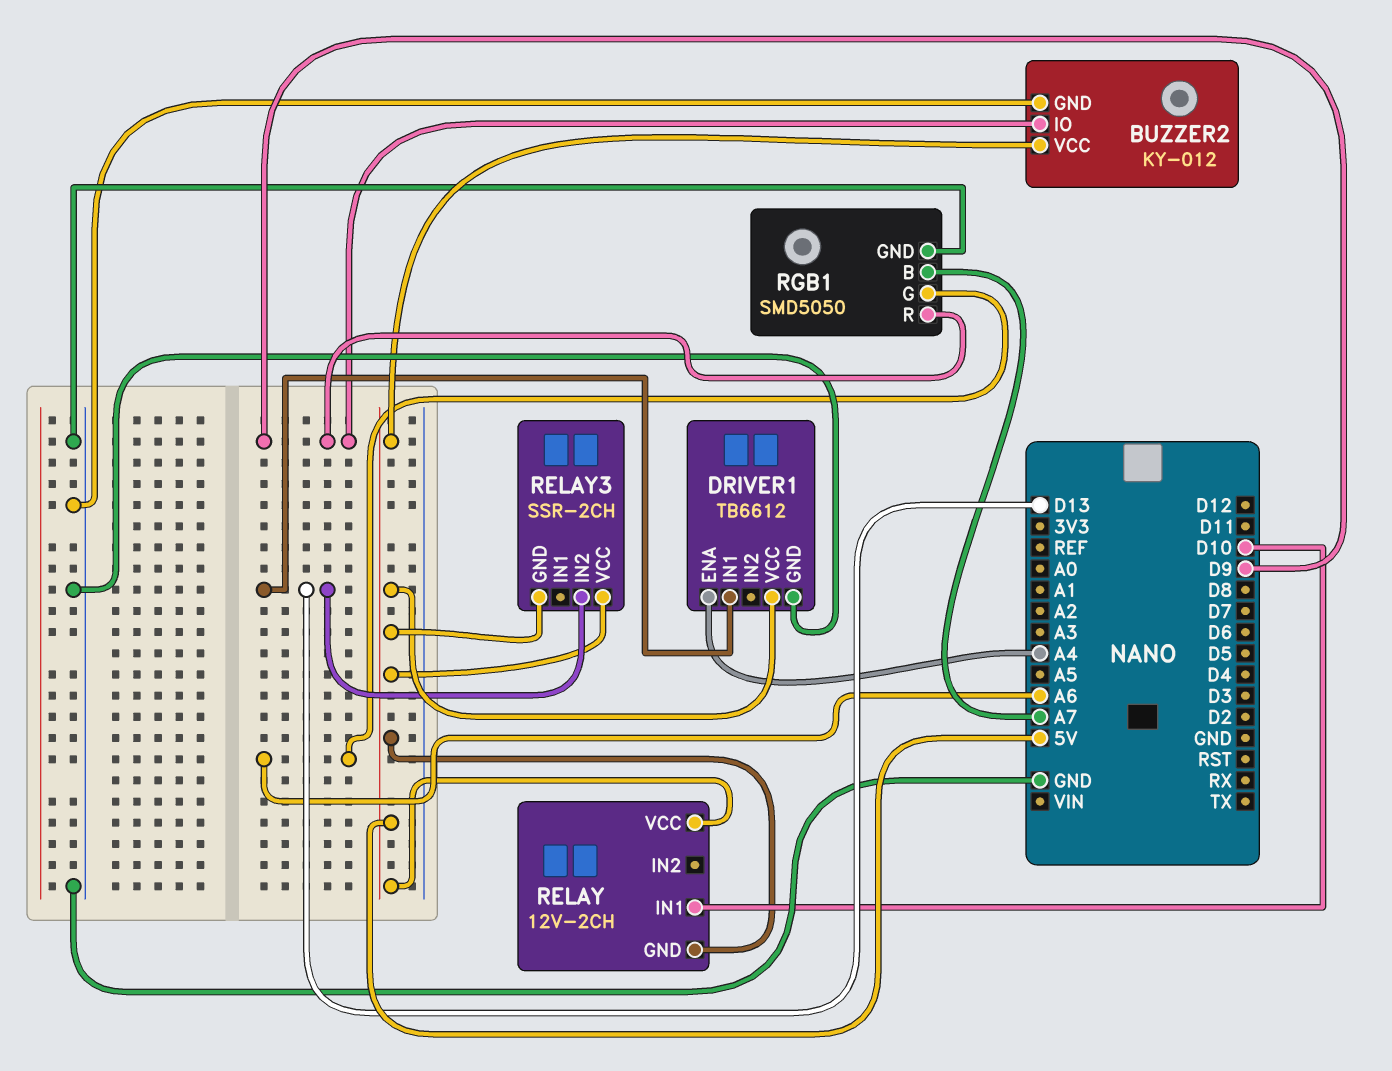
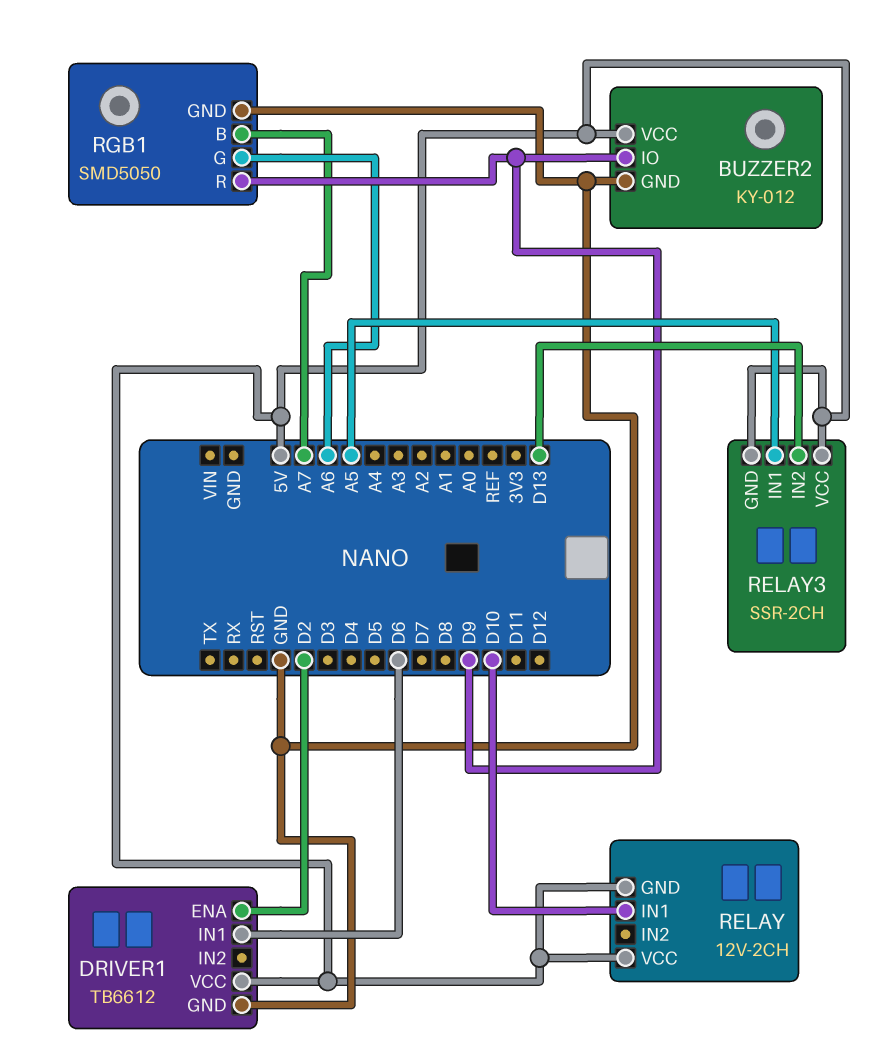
DRIVER1 pin ENA: A4 -> D2
DRIVER1 pin IN1: D13 -> D6
RELAY3 pin IN1: none -> A5

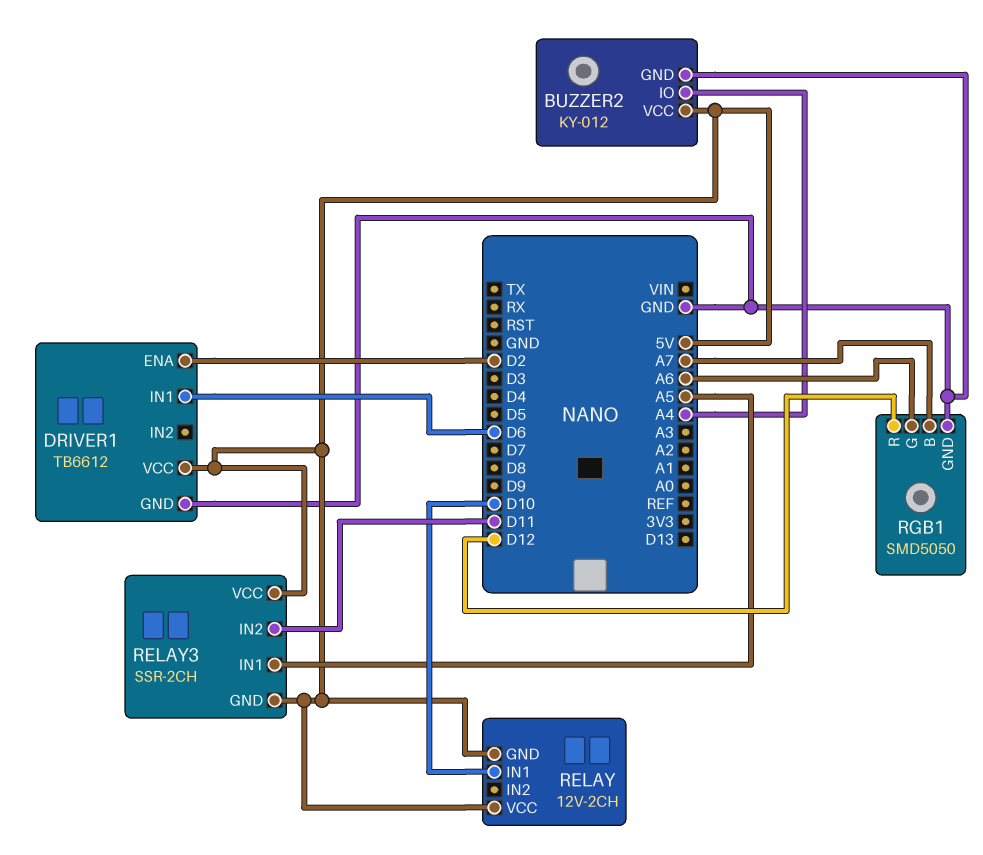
BUZZER2 pin IO: D9 -> A4
RELAY3 pin IN2: D13 -> D11
RGB1 pin R: D9 -> D12

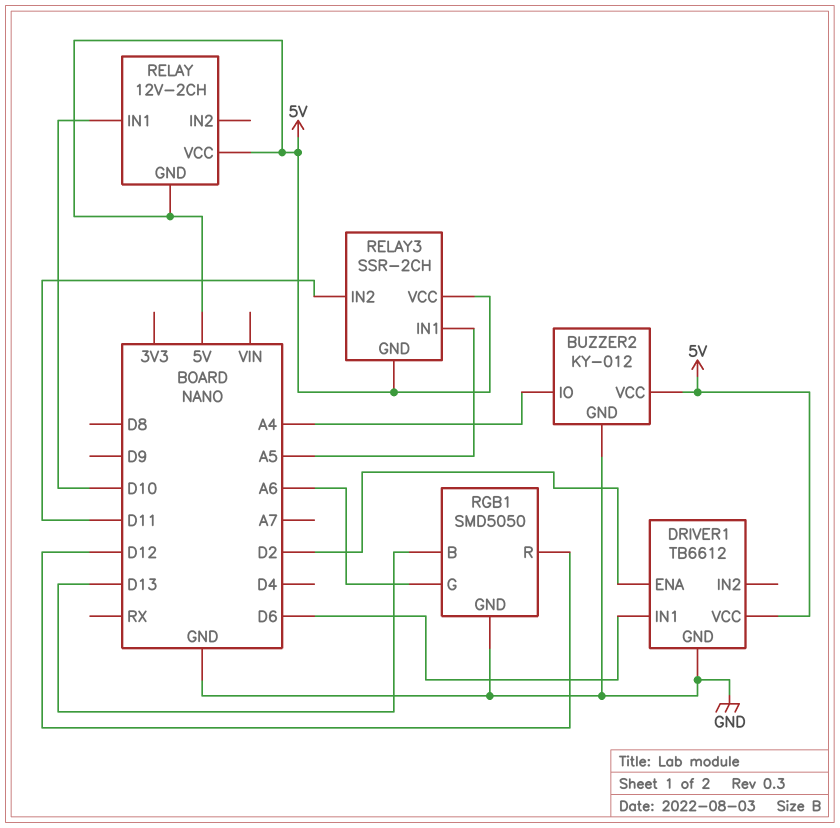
RGB1 pin B: A7 -> D13

